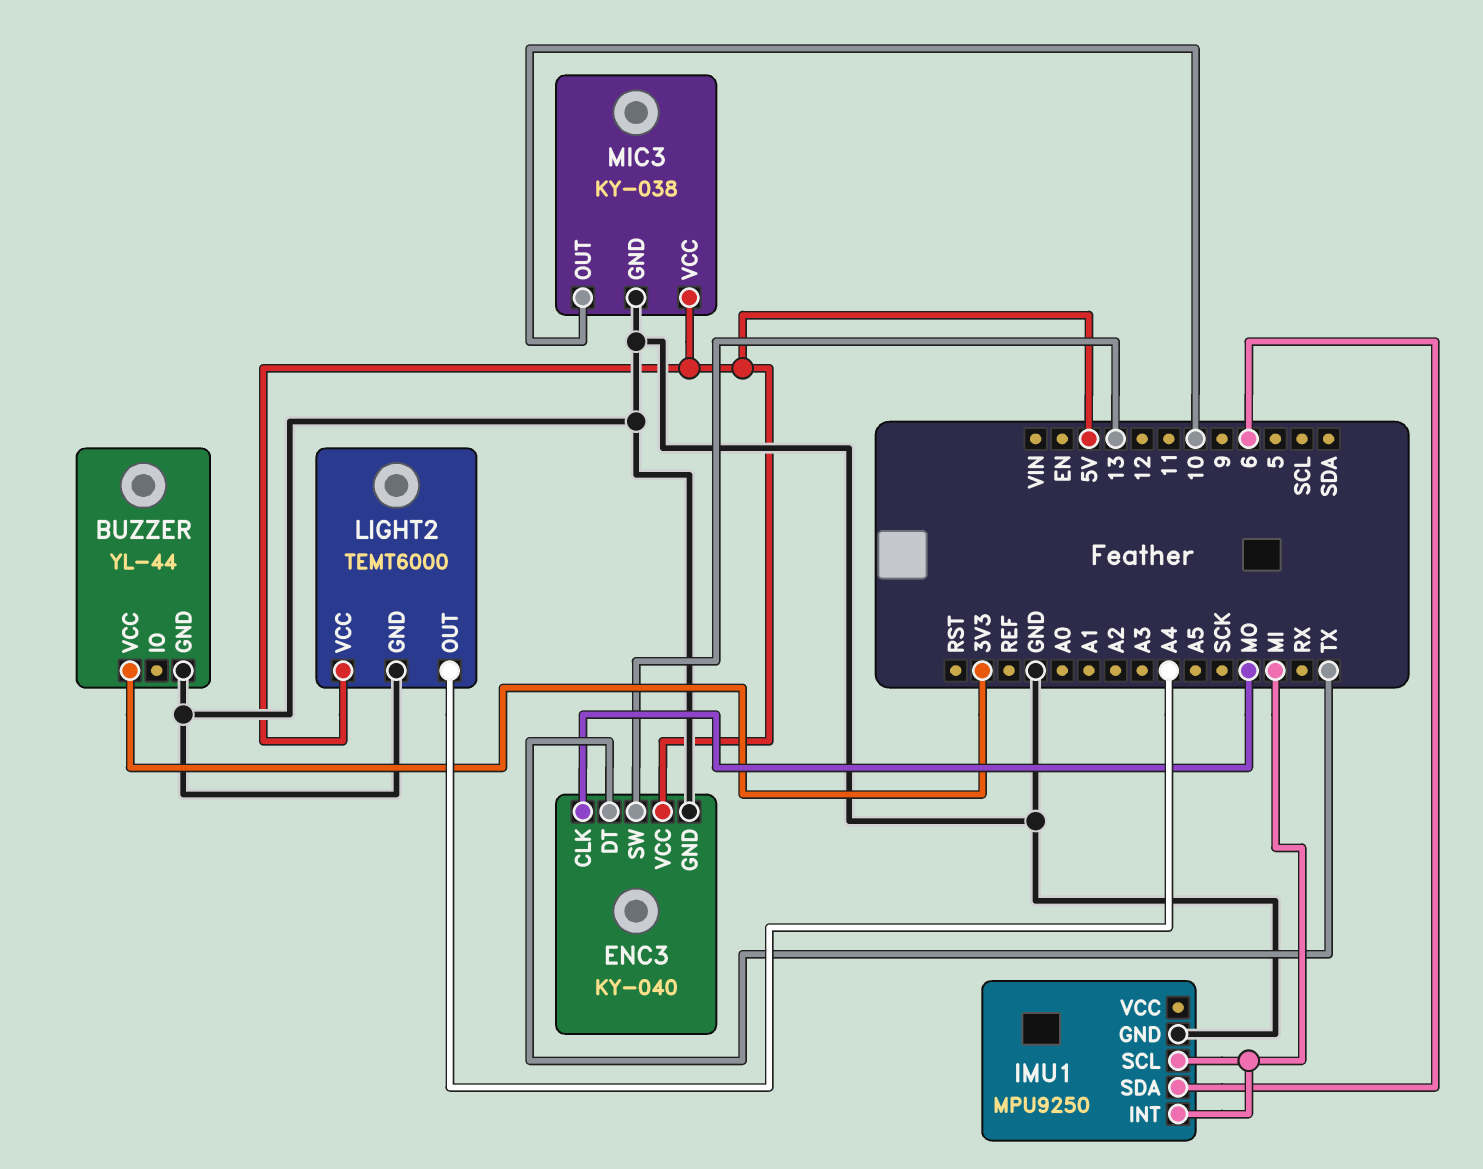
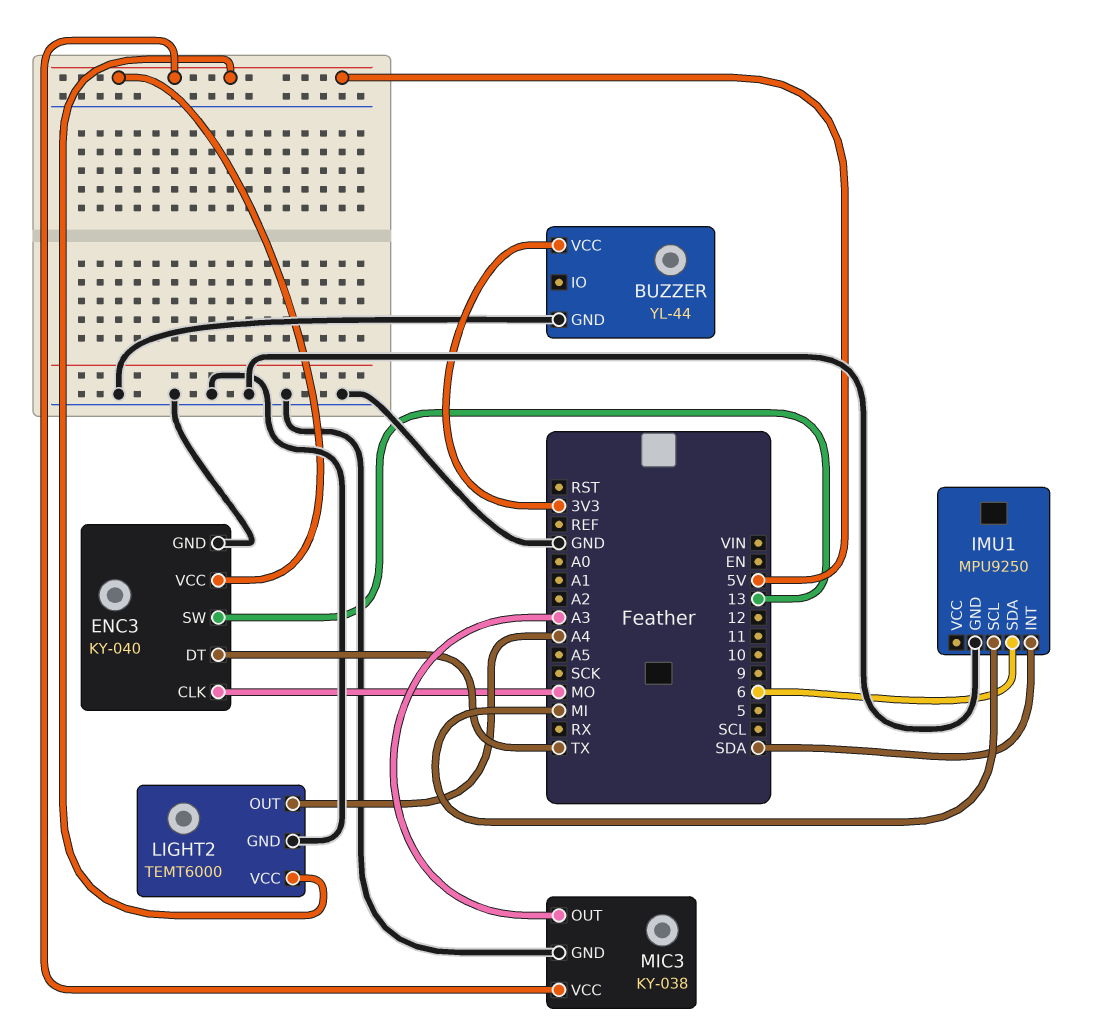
IMU1 pin INT: MI -> SDA
MIC3 pin OUT: 10 -> A3

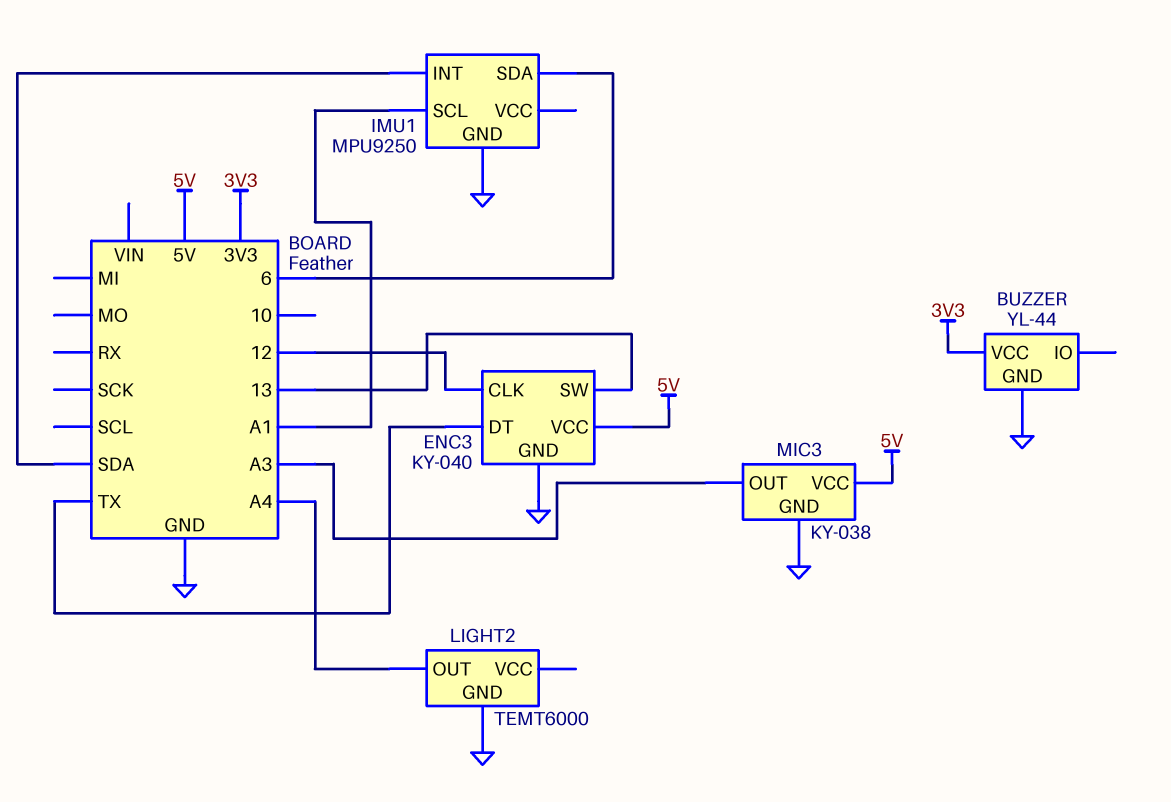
ENC3 pin CLK: MO -> 12
IMU1 pin SCL: MI -> A1
LIGHT2 pin VCC: 5V -> none

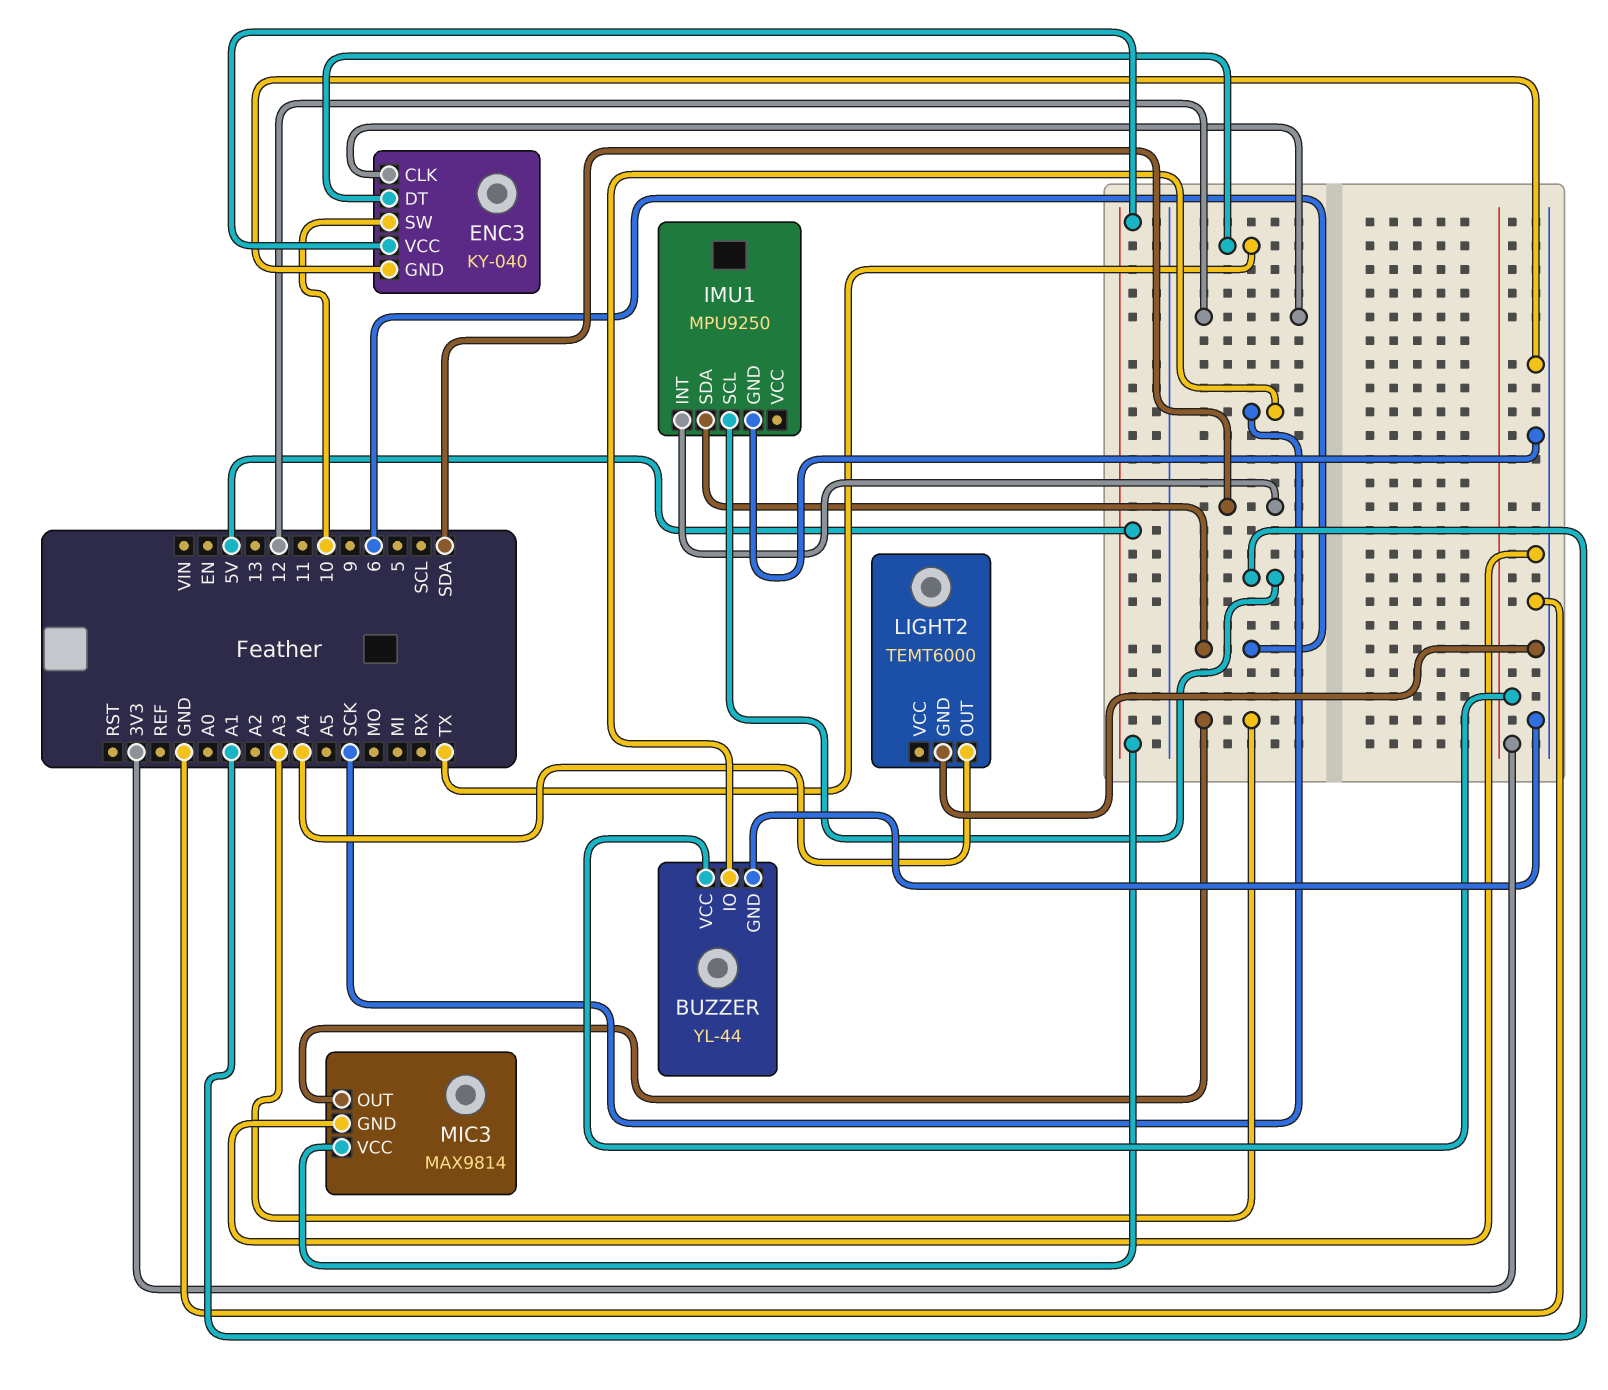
BUZZER pin IO: none -> SCK
ENC3 pin SW: 13 -> 10
MIC3: KY-038 -> MAX9814

